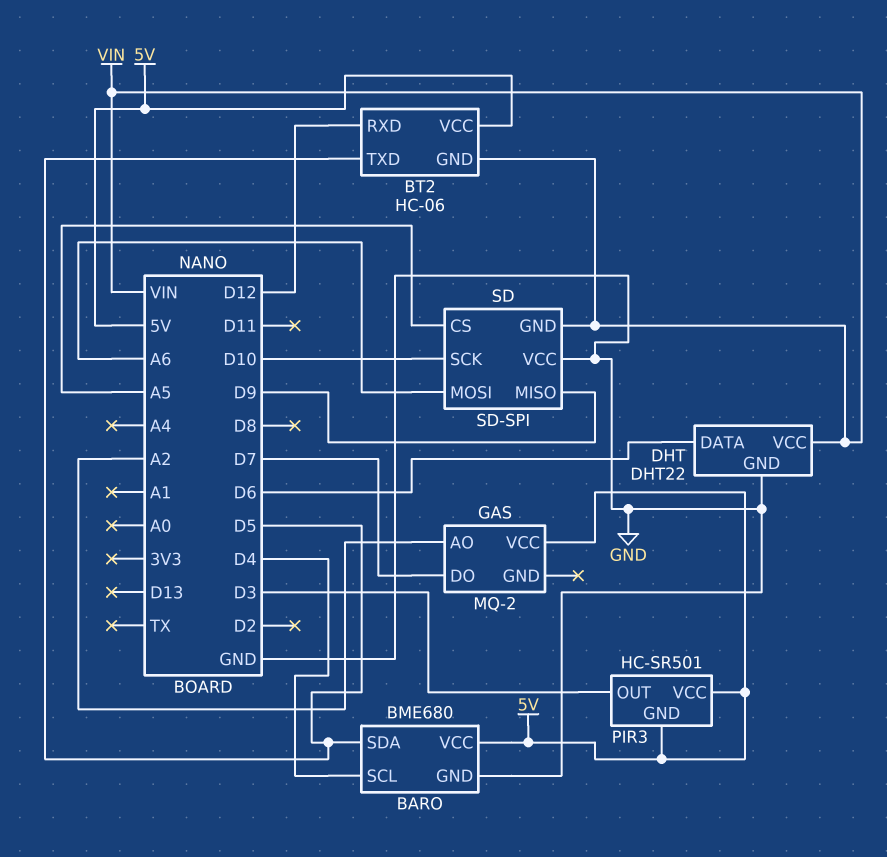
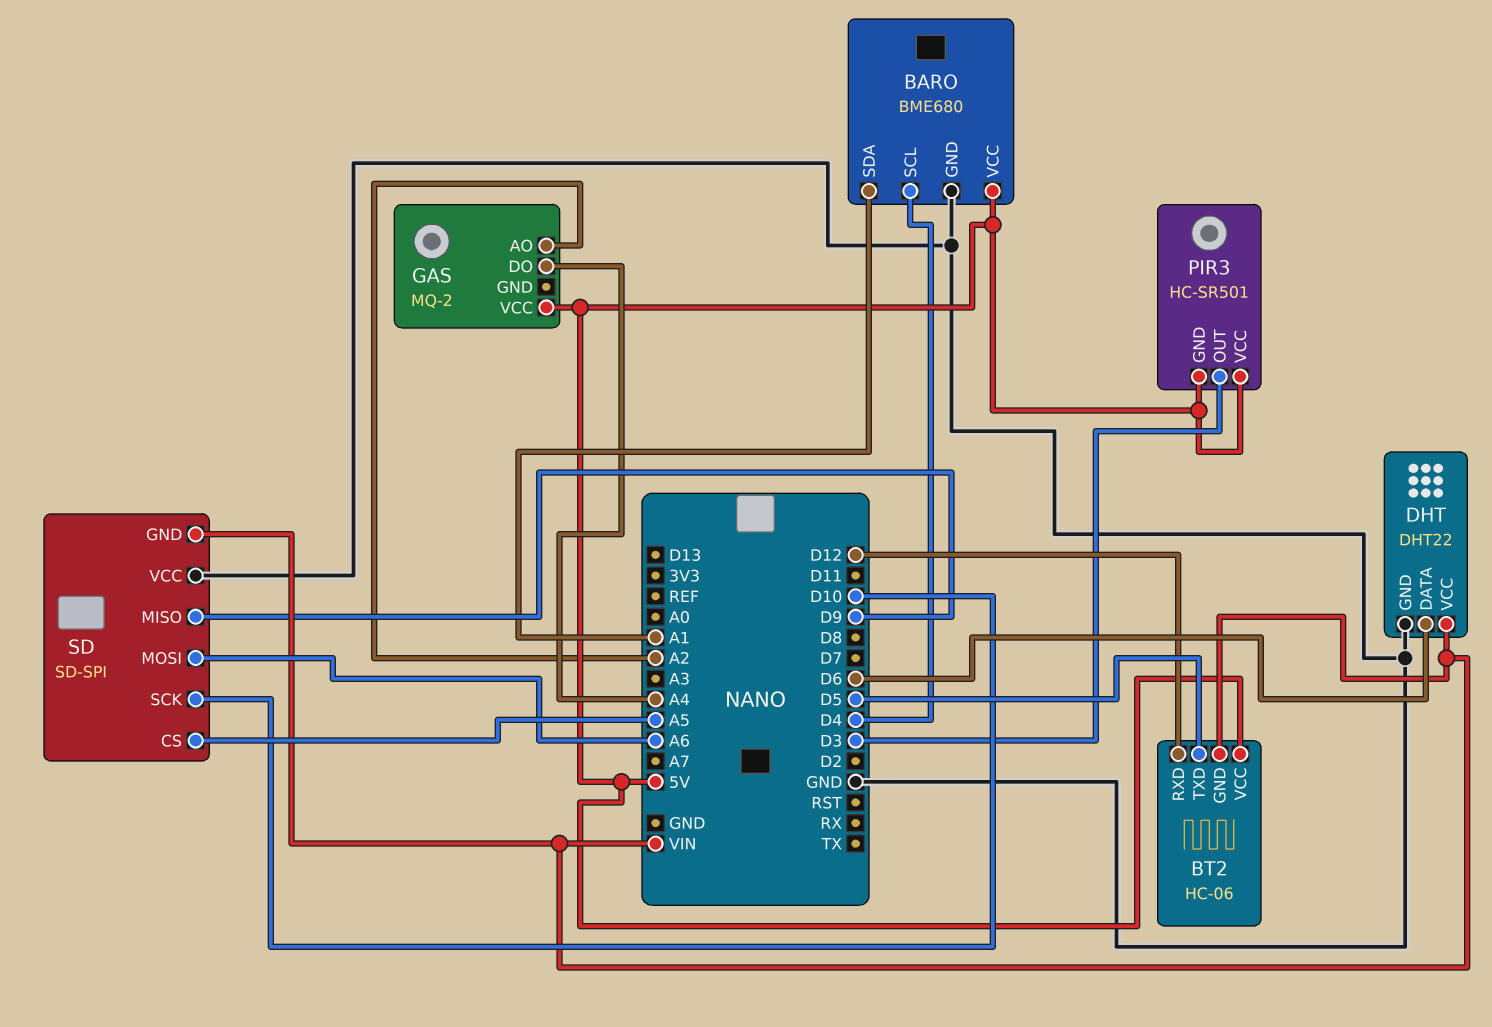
BARO pin SDA: D5 -> A1
GAS pin DO: D7 -> A4

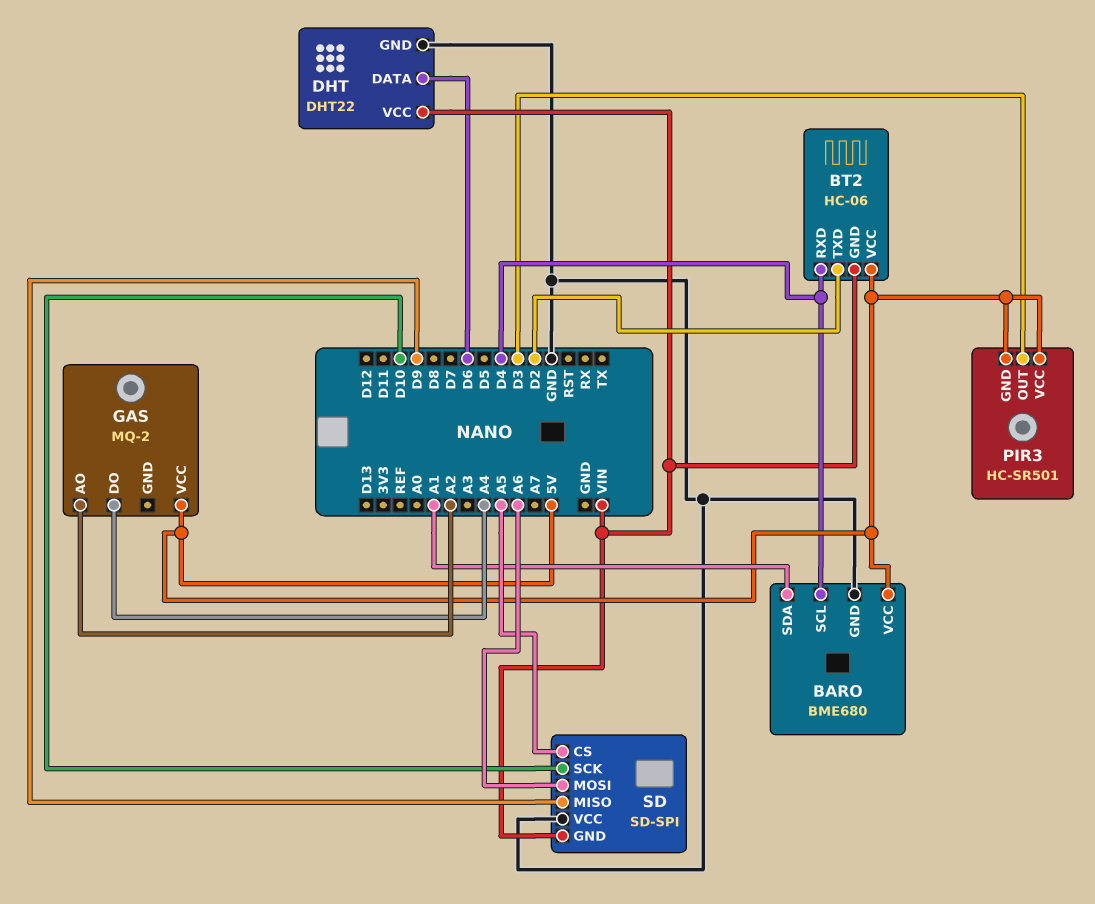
BT2 pin RXD: D12 -> D4
BT2 pin TXD: D5 -> D2

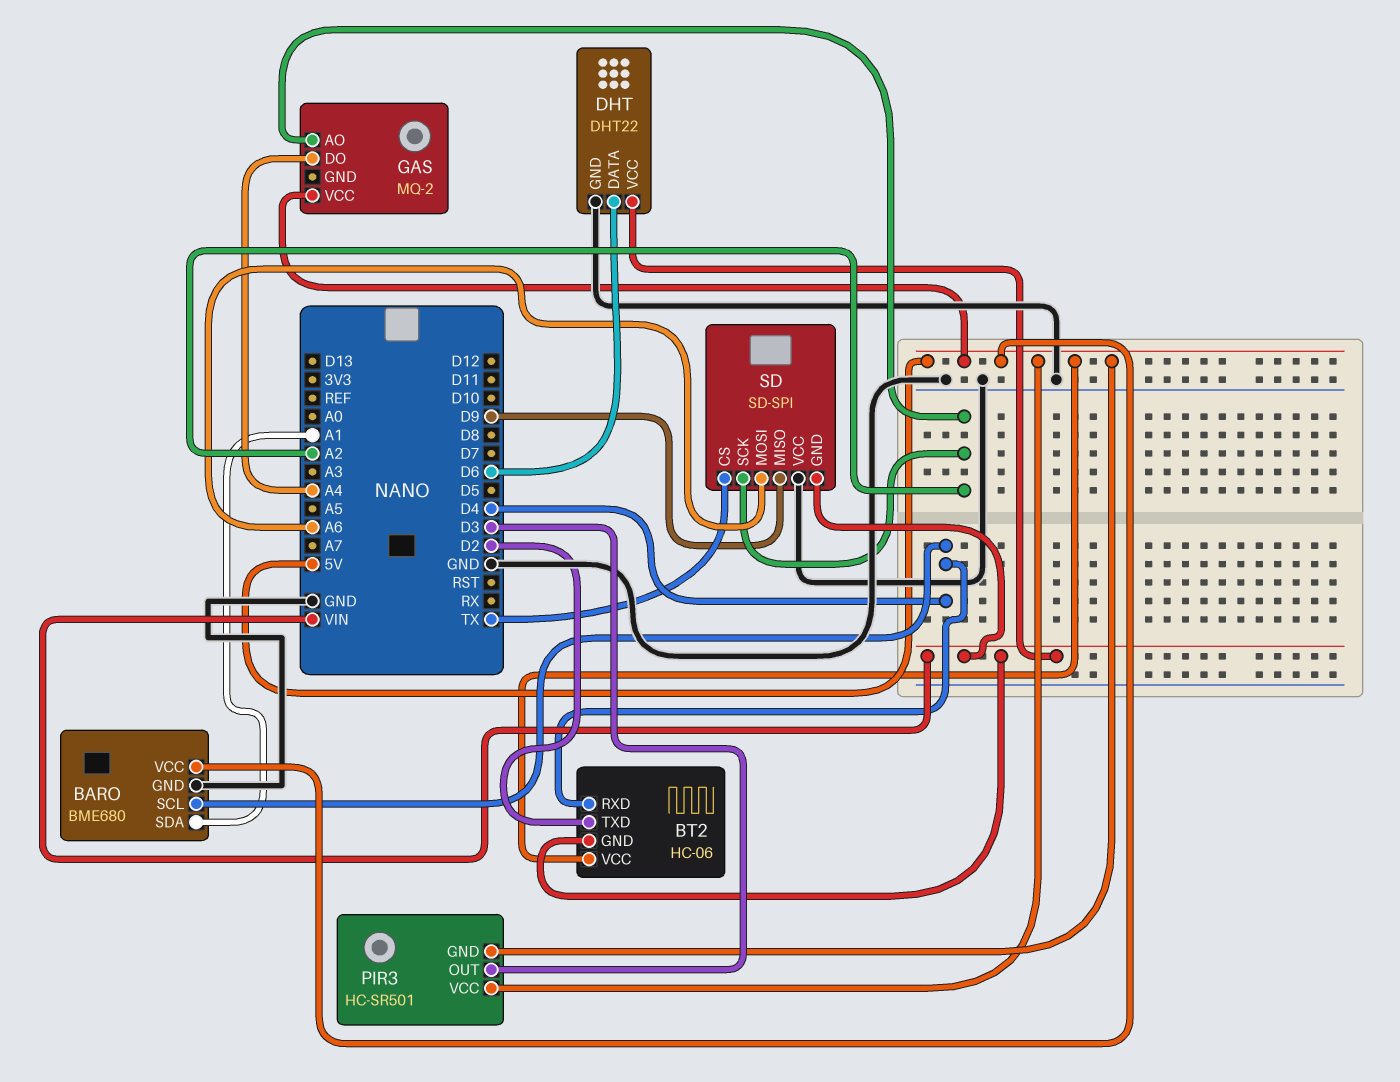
SD pin CS: A5 -> TX
SD pin SCK: D10 -> A2

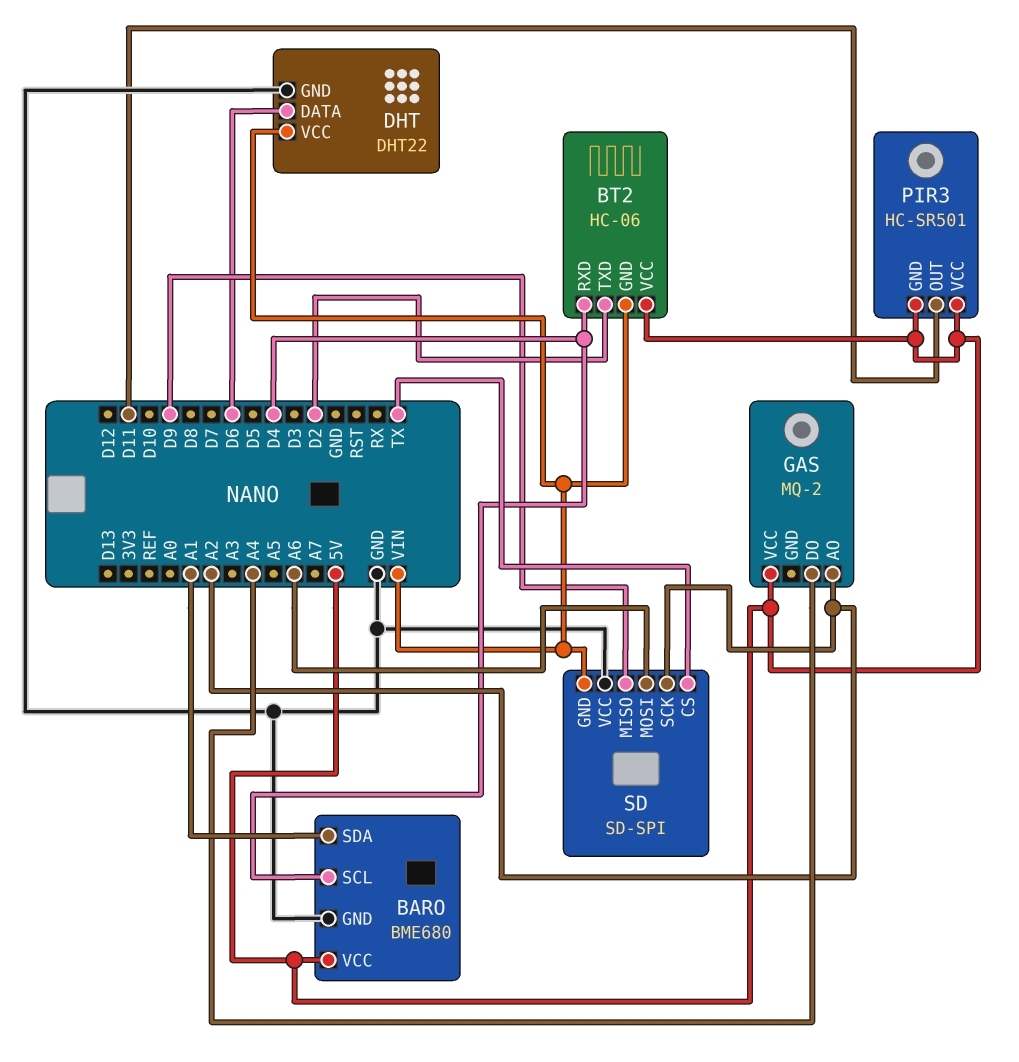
PIR3 pin OUT: D3 -> D11

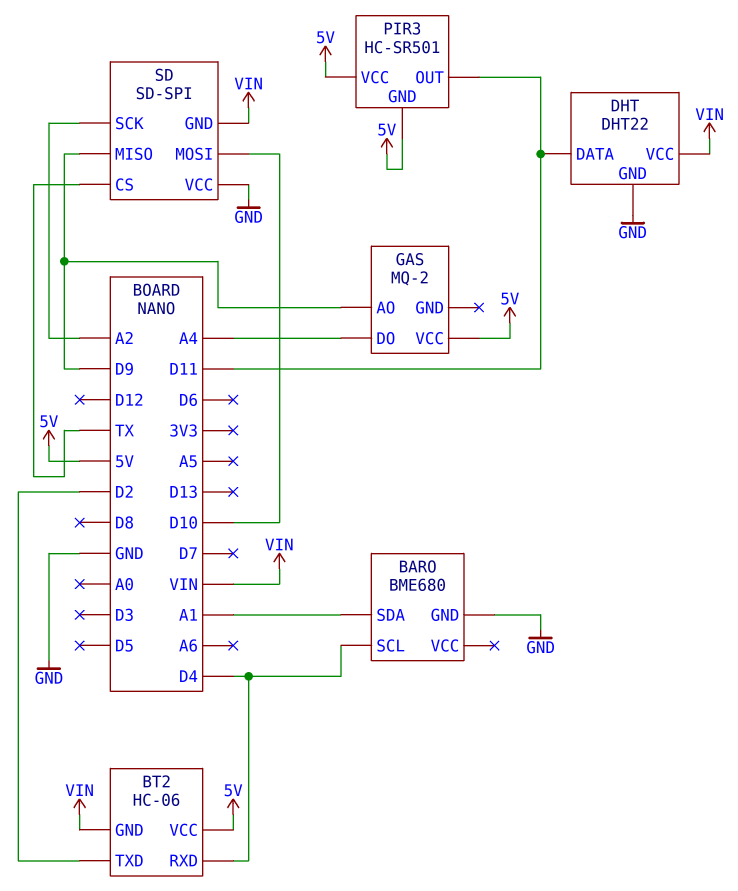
BARO pin VCC: 5V -> none
DHT pin DATA: D6 -> D11
GAS pin AO: A2 -> D9
SD pin MOSI: A6 -> D10

